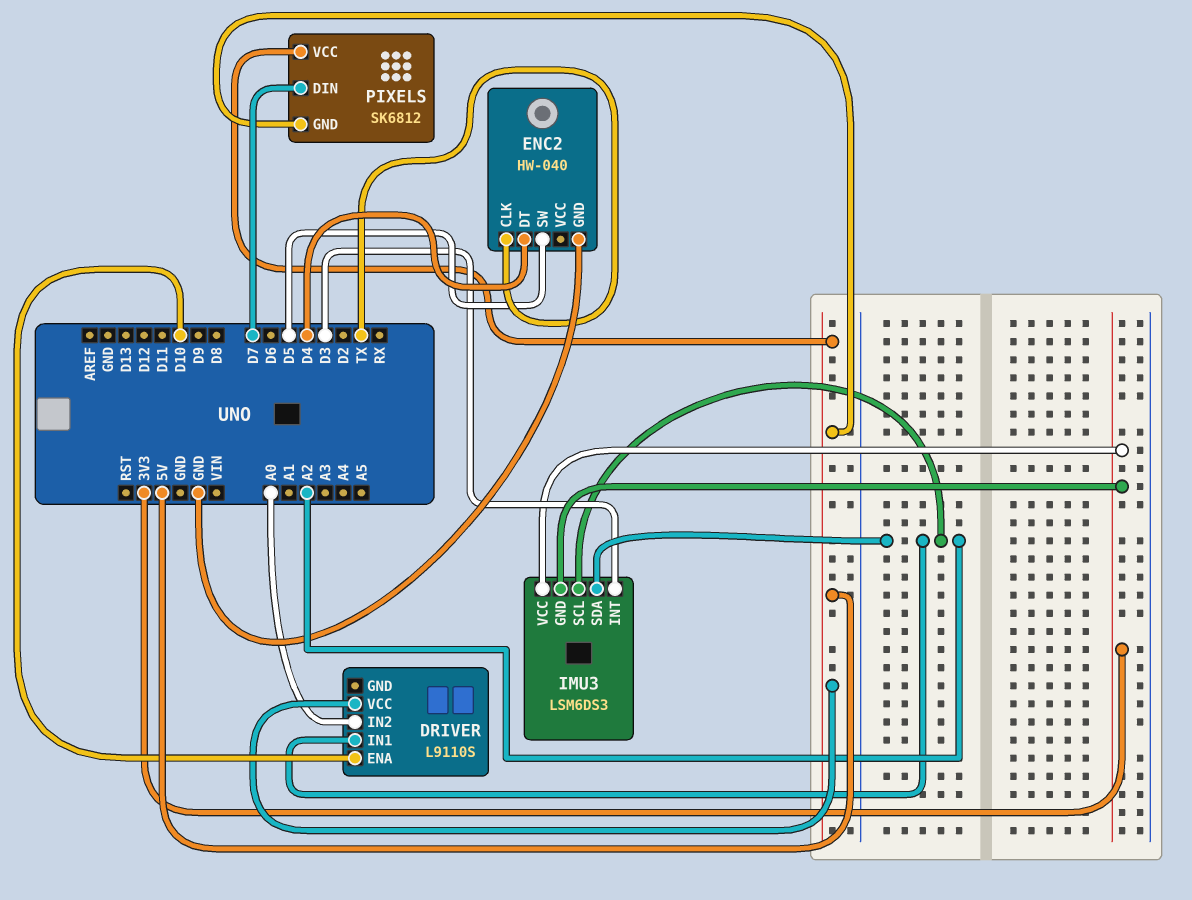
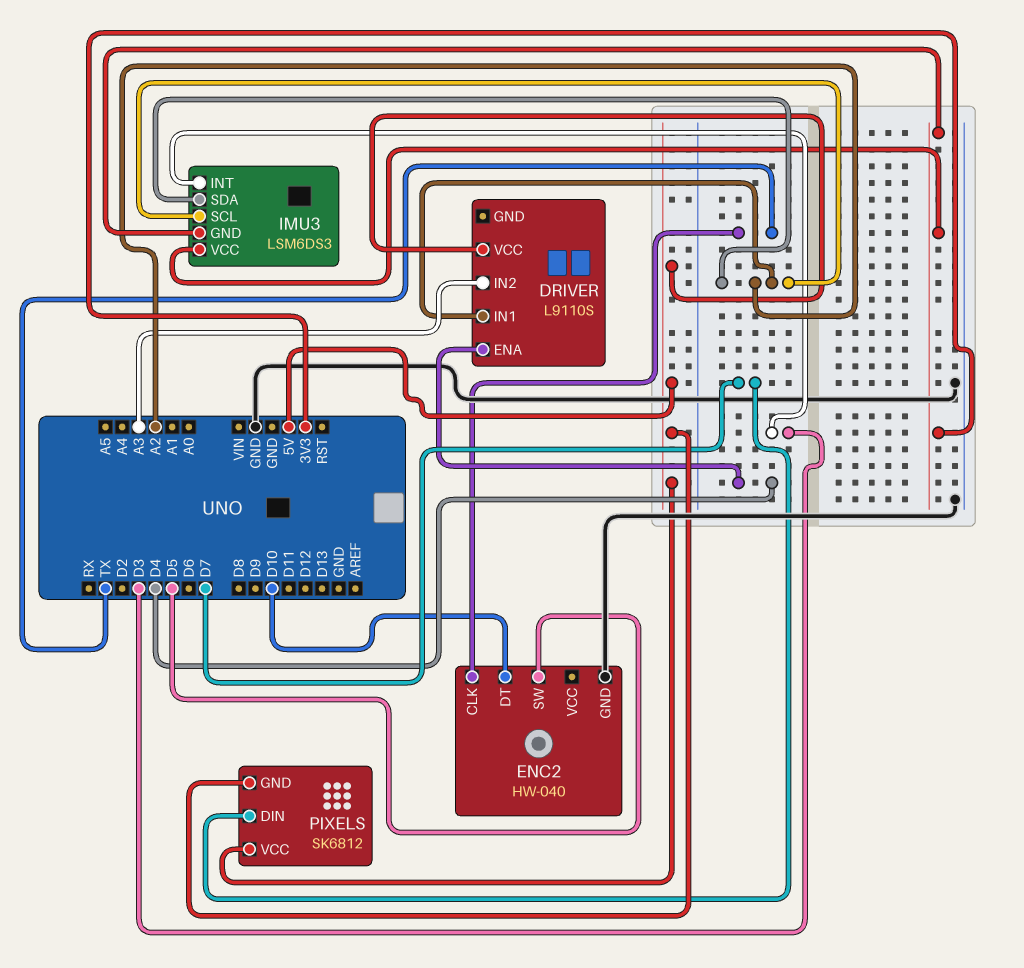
DRIVER pin ENA: D10 -> D4
DRIVER pin IN2: A0 -> A3
ENC2 pin DT: D4 -> D10

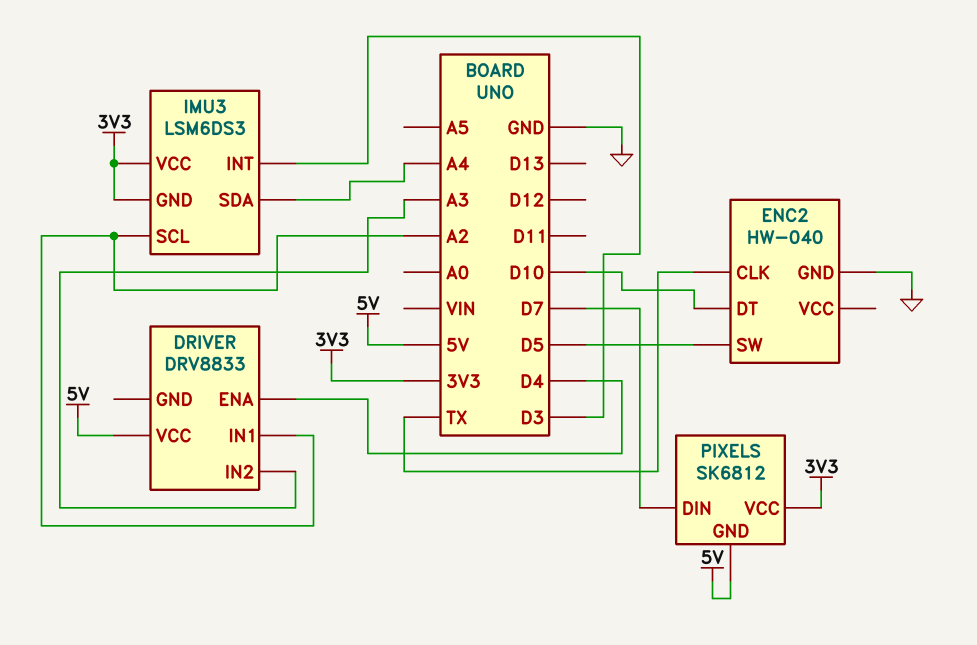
DRIVER: L9110S -> DRV8833
IMU3 pin SDA: A2 -> A4
PIXELS pin VCC: 5V -> 3V3

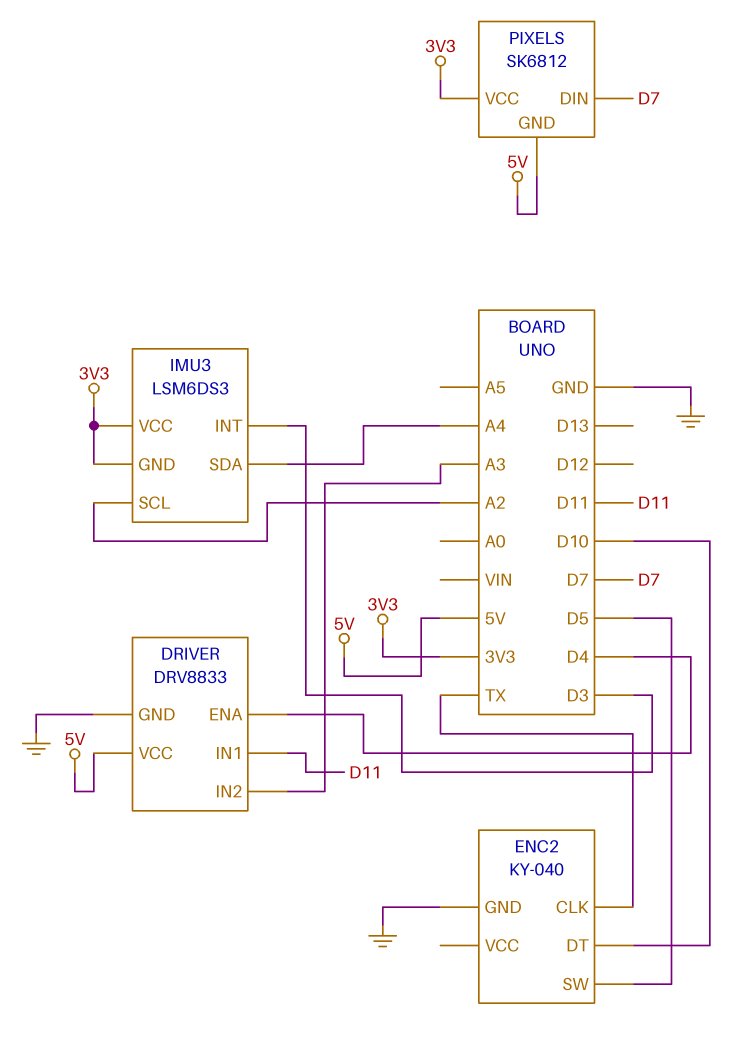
DRIVER pin GND: none -> GND
DRIVER pin IN1: A2 -> D11
ENC2: HW-040 -> KY-040

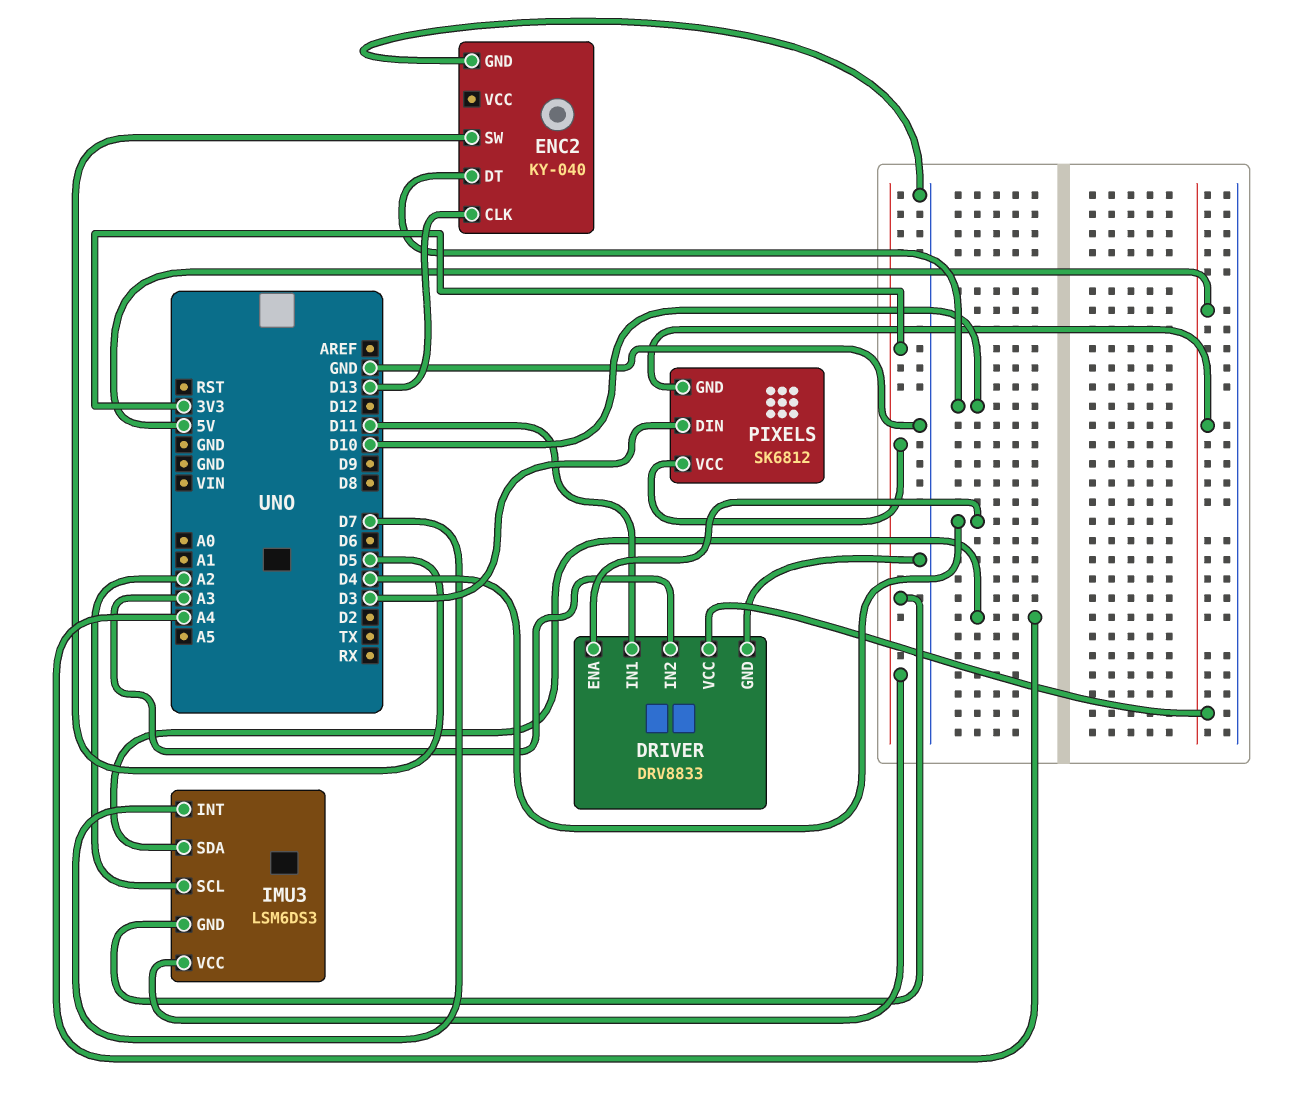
ENC2 pin CLK: TX -> D13
IMU3 pin INT: D3 -> D7
PIXELS pin DIN: D7 -> D3

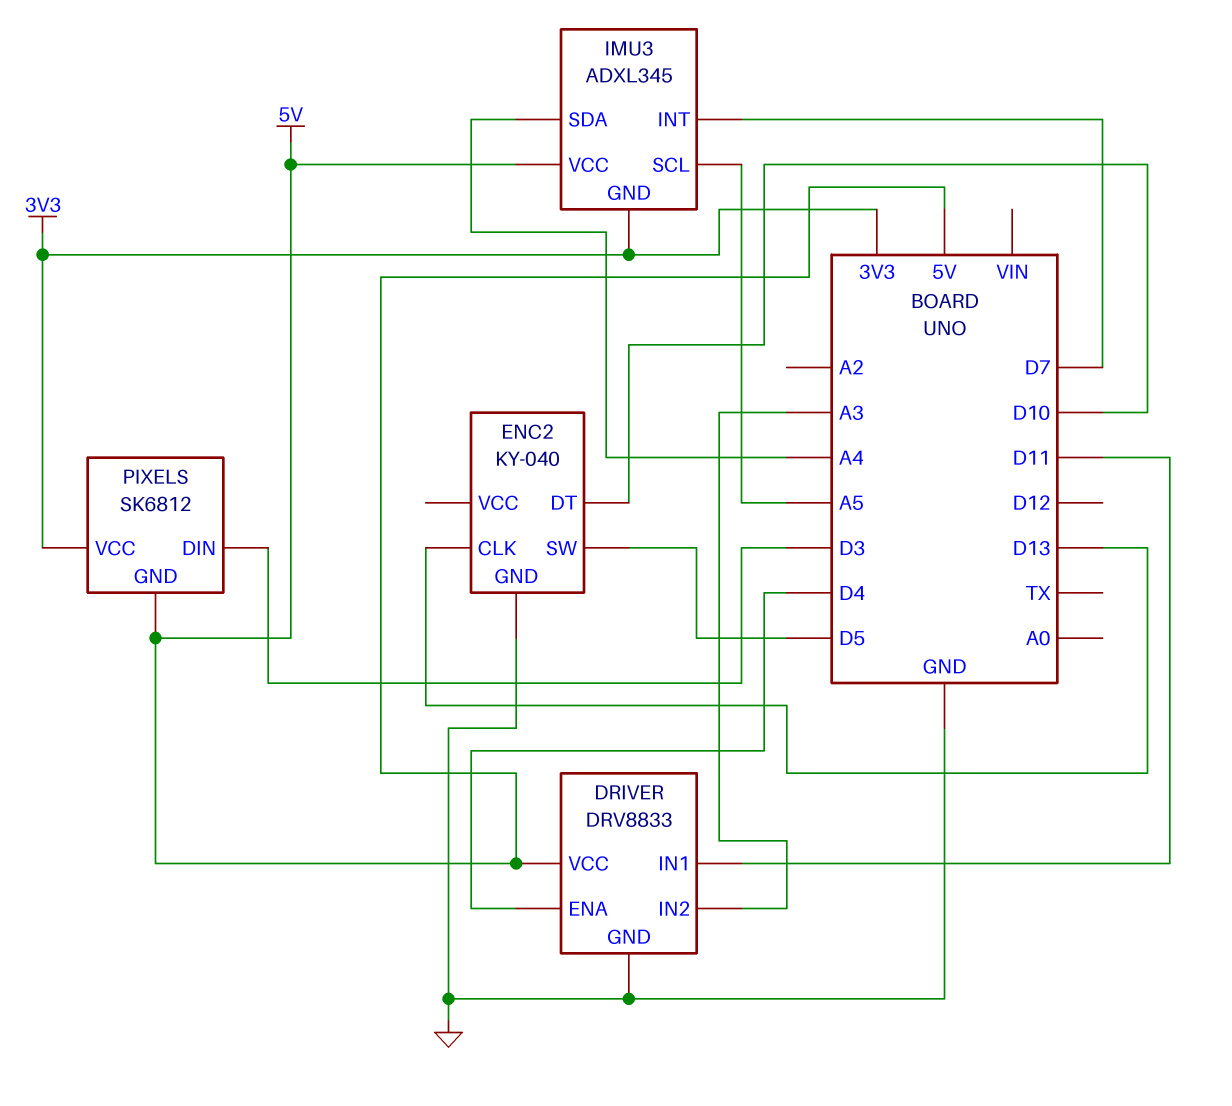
IMU3: LSM6DS3 -> ADXL345
IMU3 pin SCL: A2 -> A5
IMU3 pin VCC: 3V3 -> 5V

